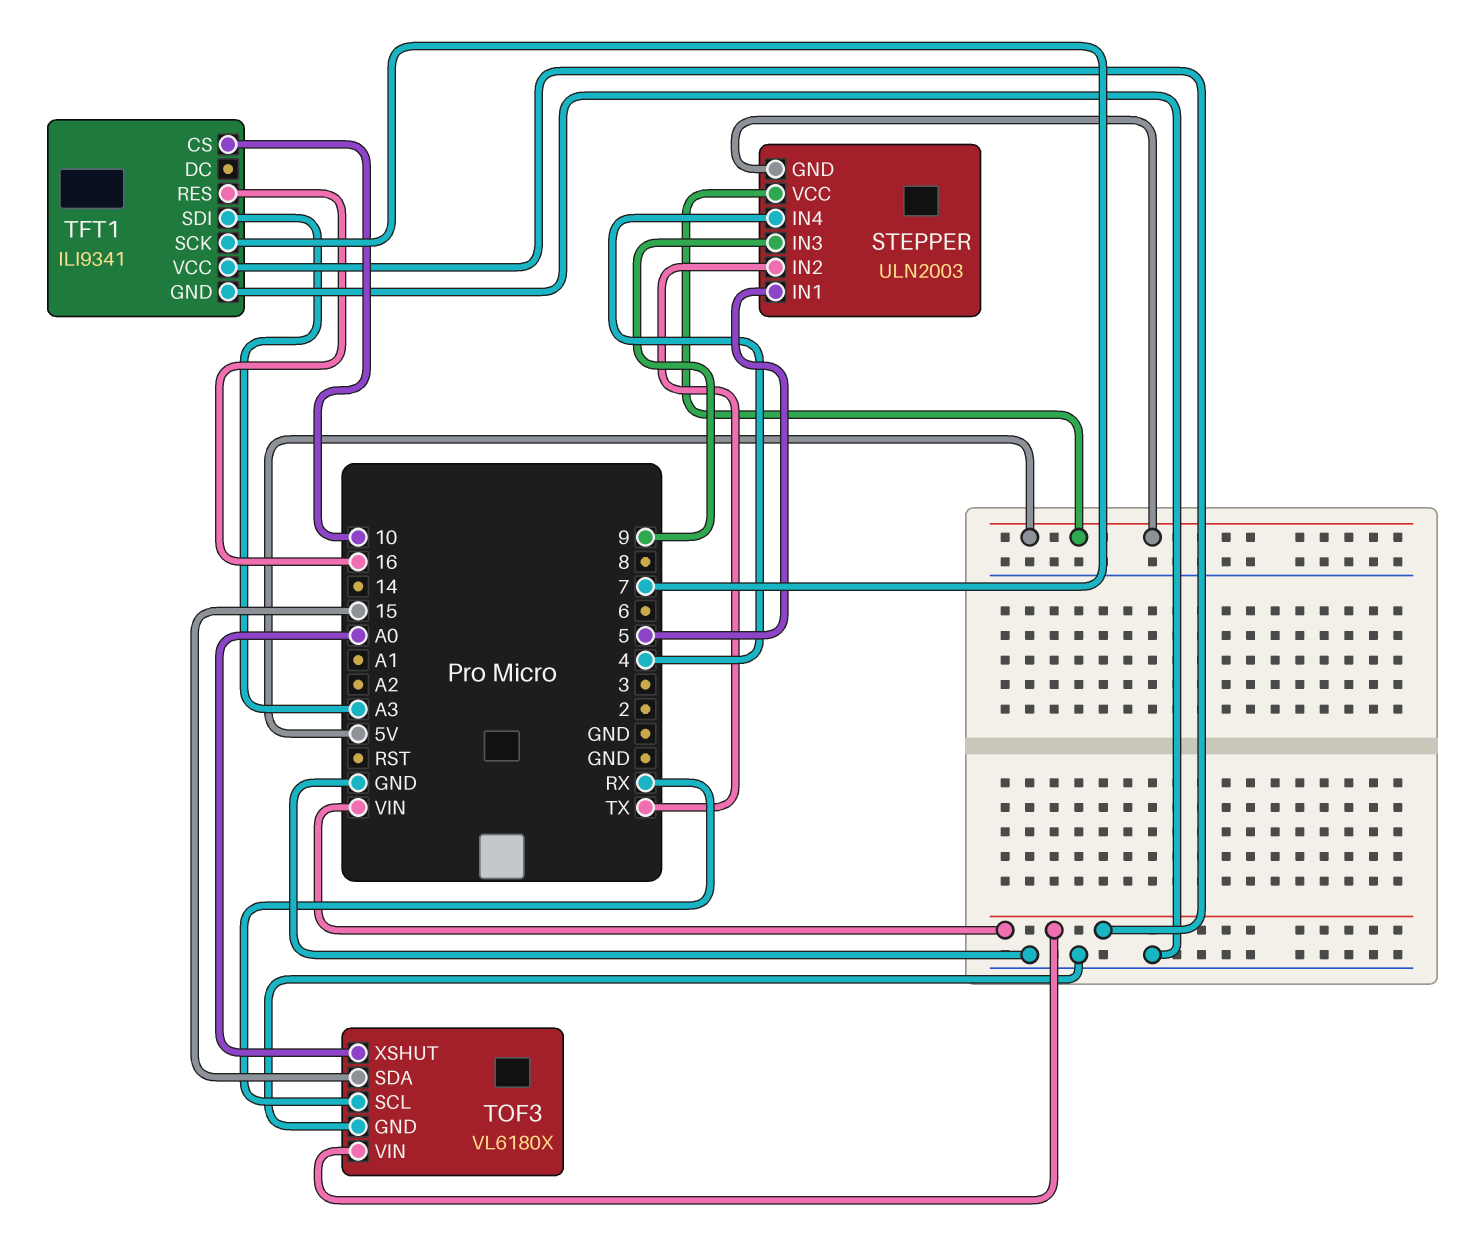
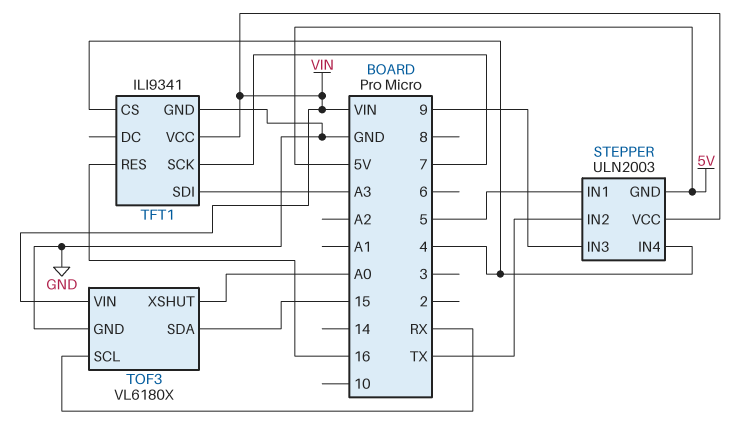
STEPPER pin VCC: 5V -> VIN
TFT1 pin CS: 10 -> 4

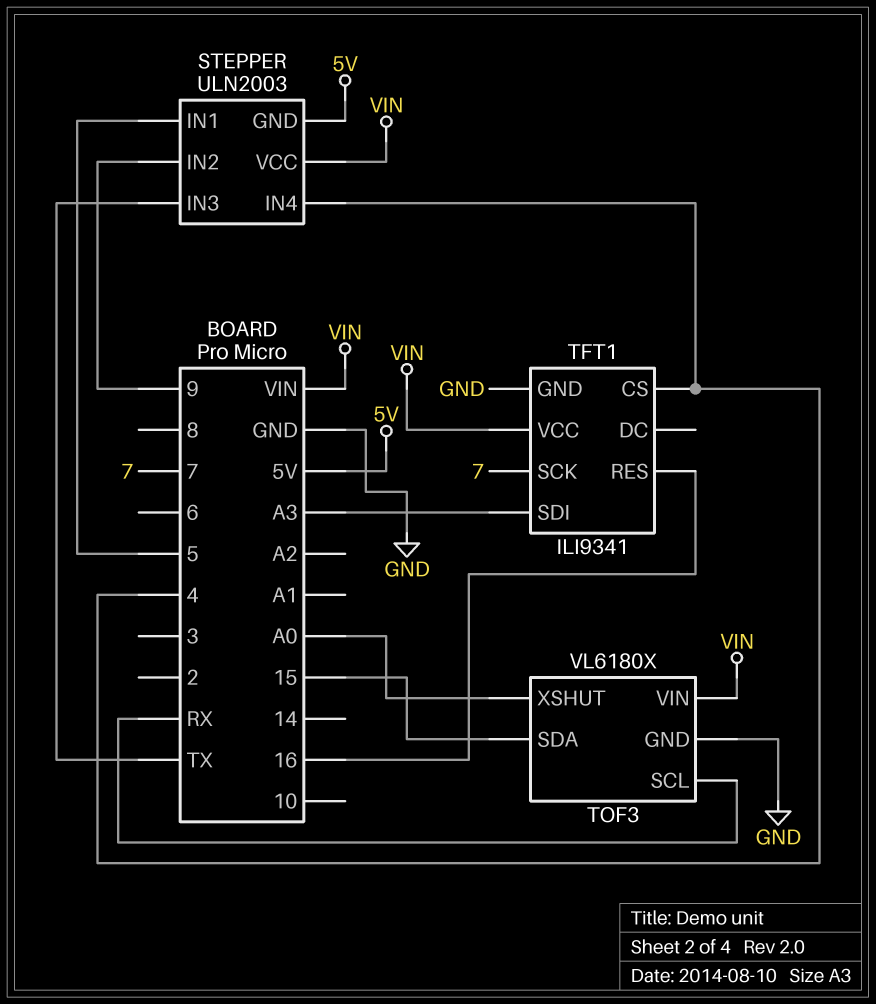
STEPPER pin IN2: TX -> 9
STEPPER pin IN3: 9 -> TX

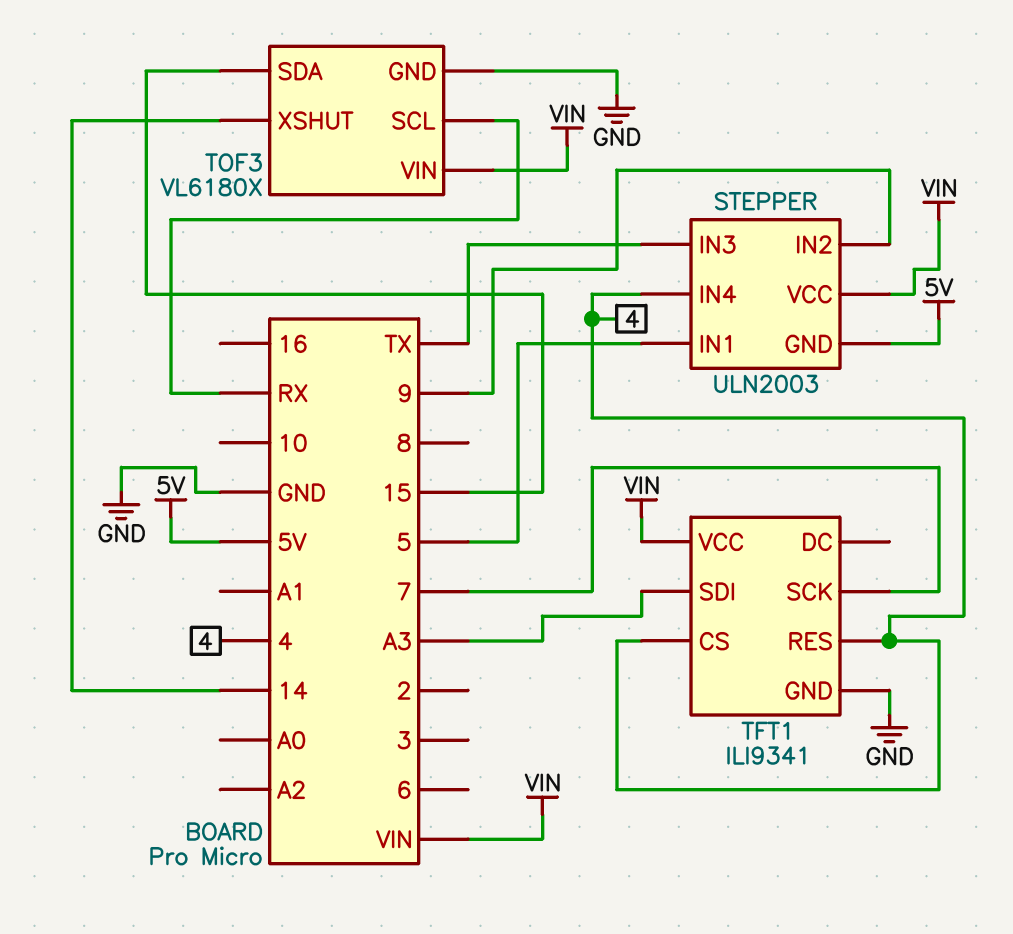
TFT1 pin RES: 16 -> 4
TOF3 pin XSHUT: A0 -> 14

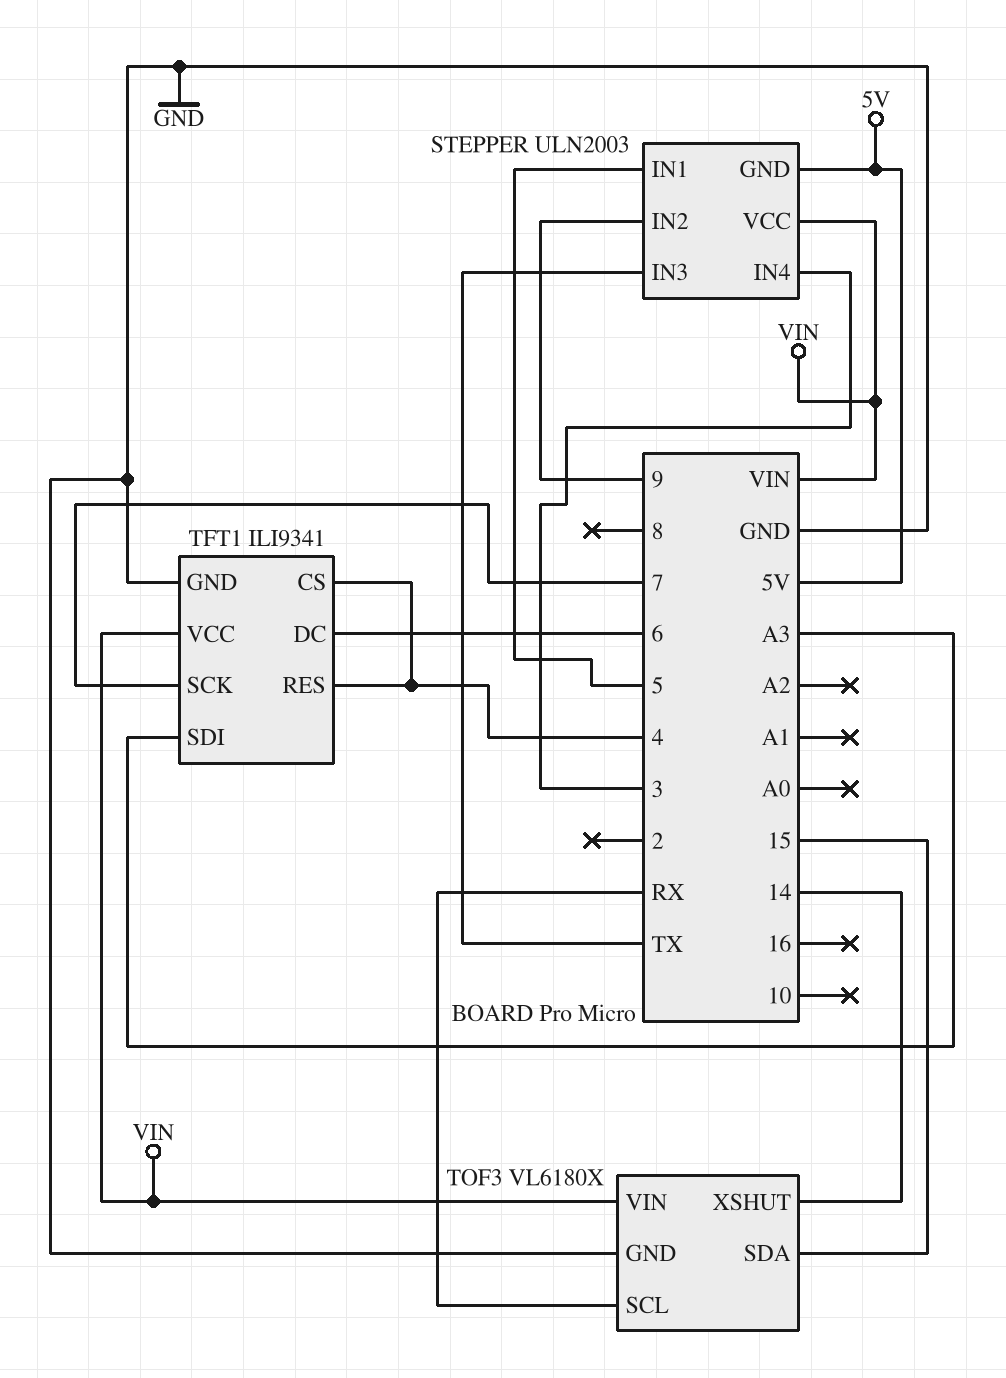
STEPPER pin IN4: 4 -> 3
TFT1 pin DC: none -> 6

